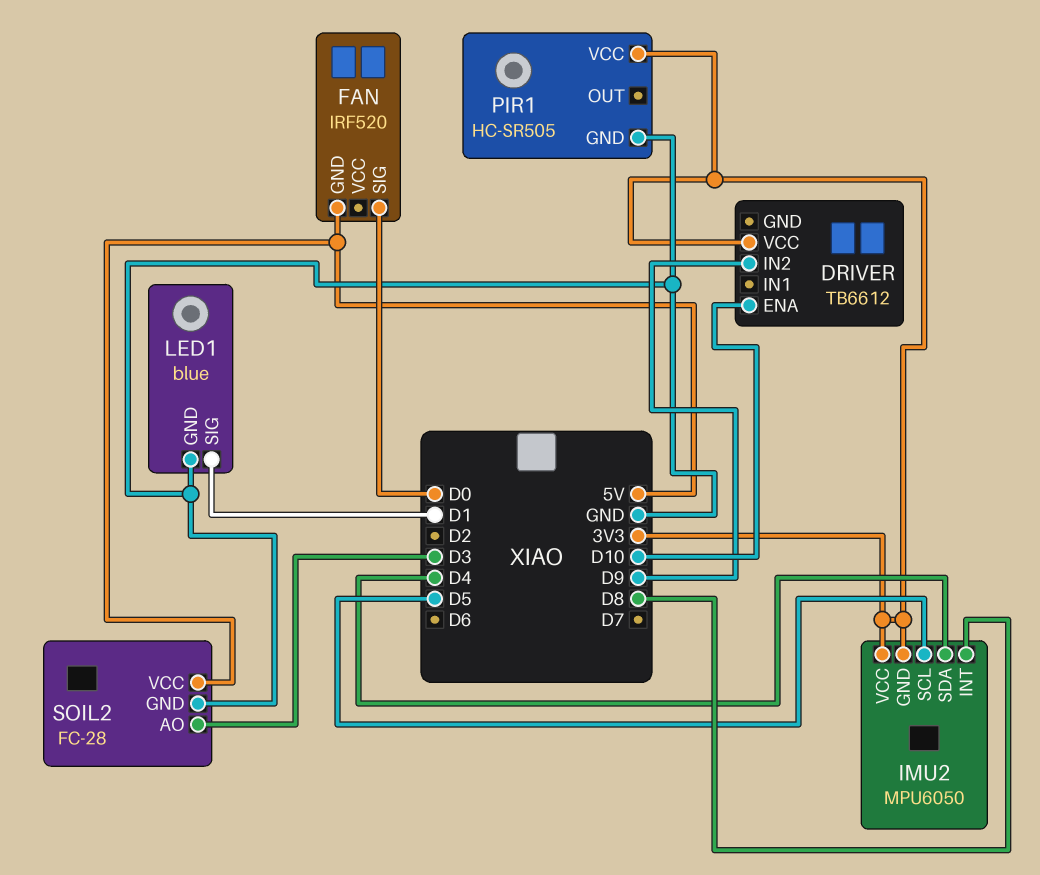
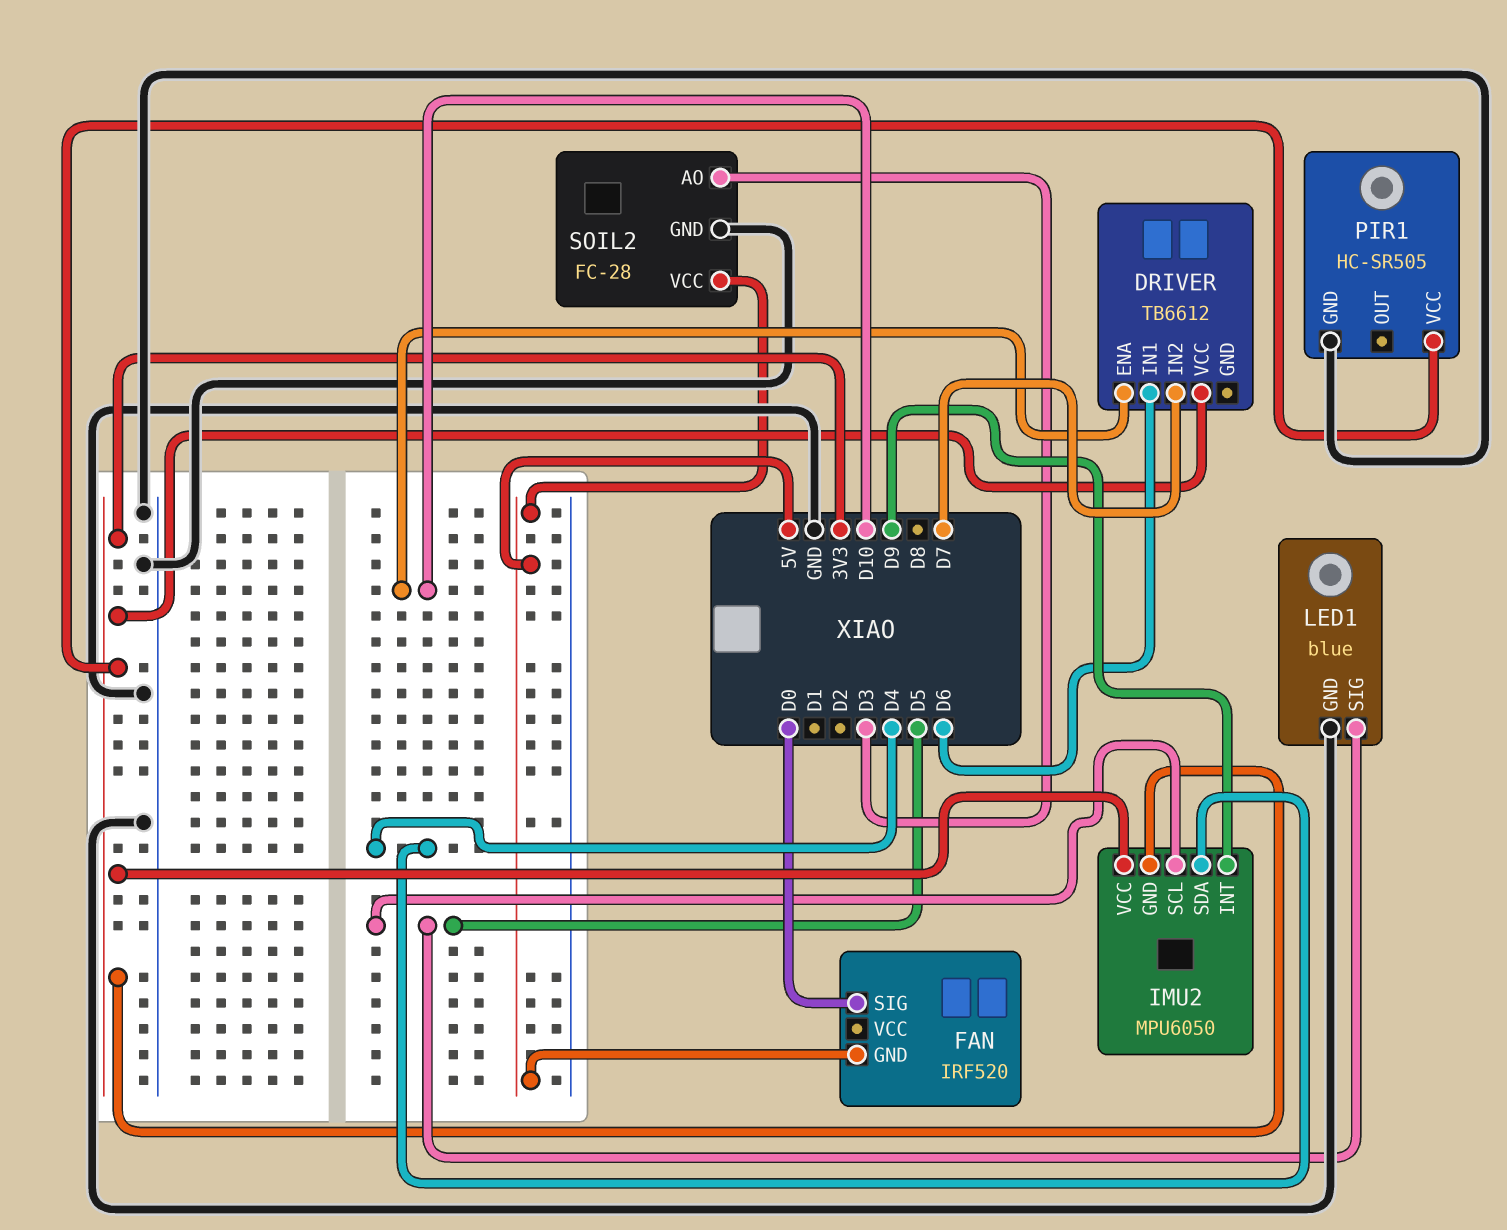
DRIVER pin IN1: none -> D6
DRIVER pin IN2: D9 -> D7
IMU2 pin INT: D8 -> D9
LED1 pin SIG: D1 -> D5

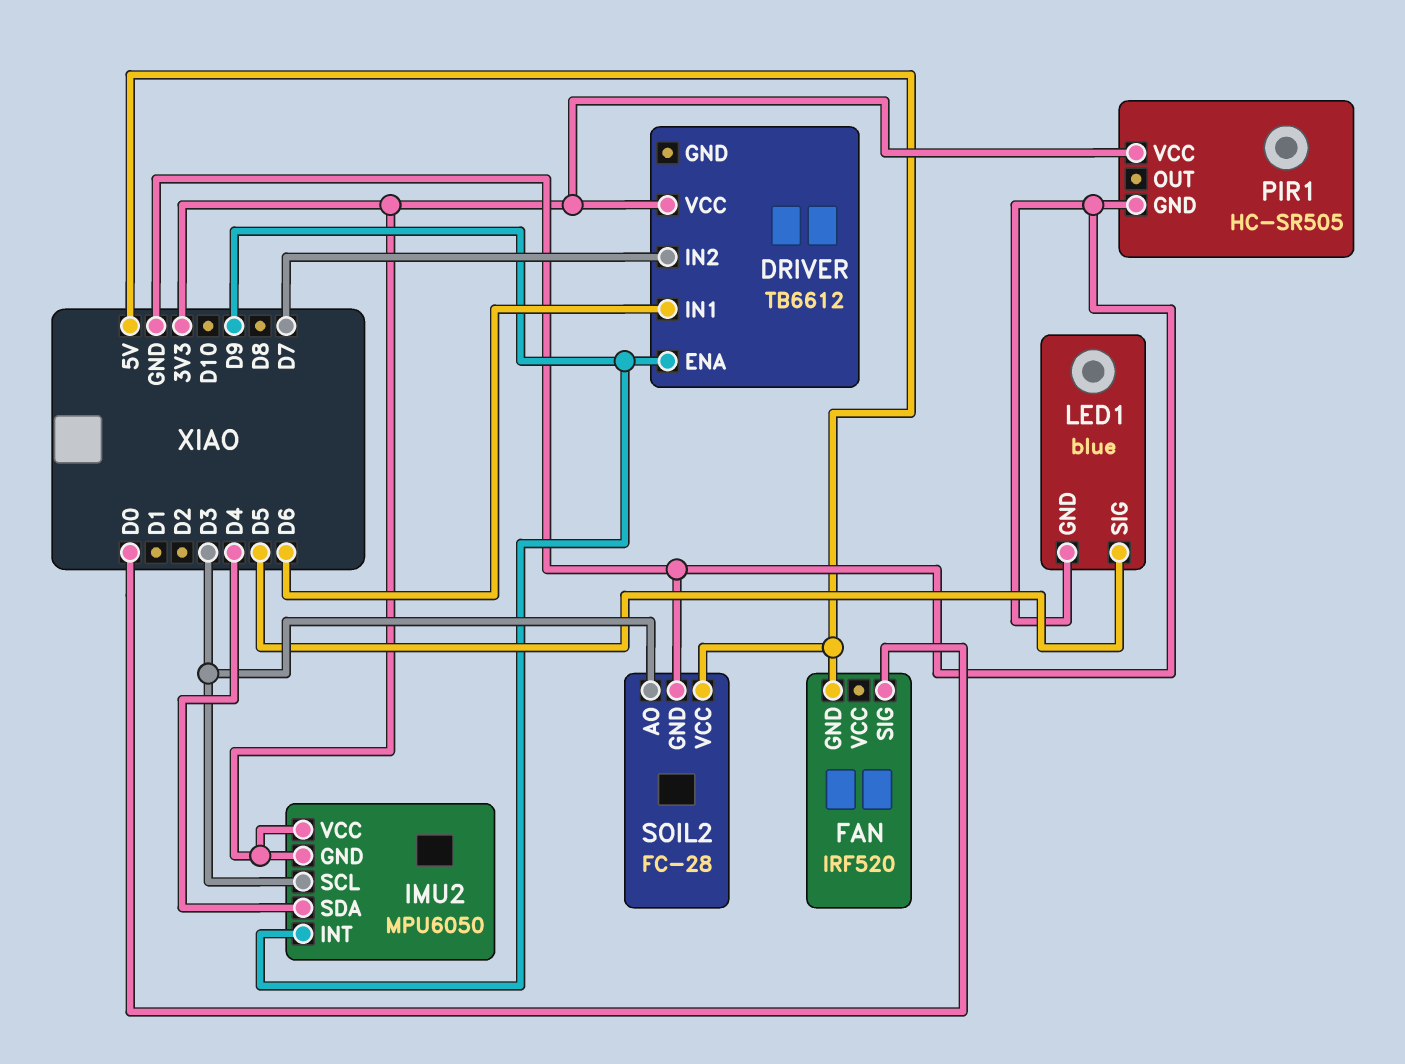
DRIVER pin ENA: D10 -> D9
IMU2 pin SCL: D5 -> D3

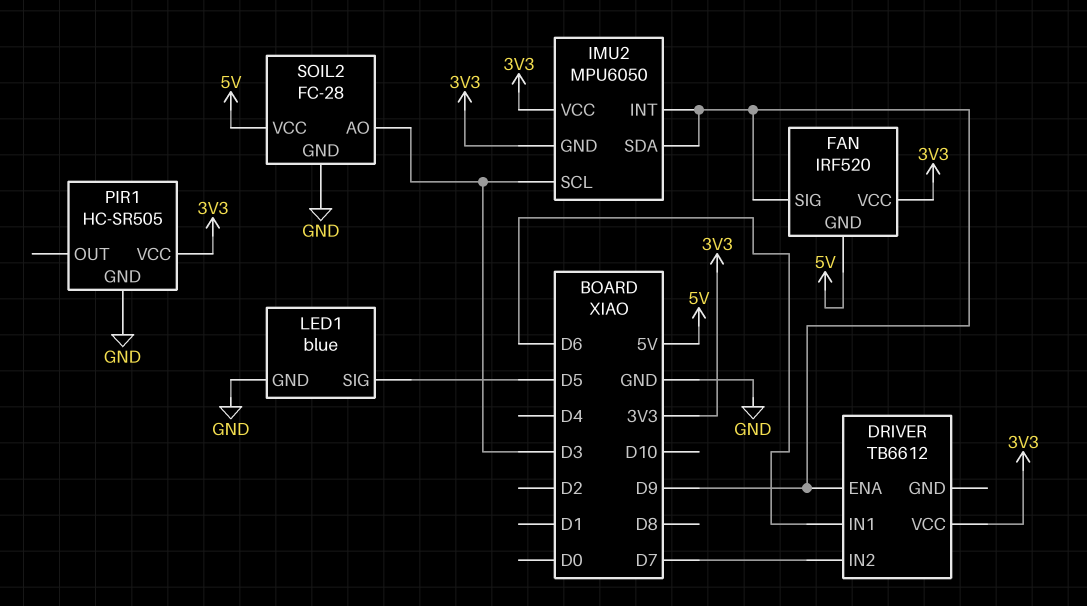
FAN pin SIG: D0 -> D9
FAN pin VCC: none -> 3V3
IMU2 pin SDA: D4 -> D9

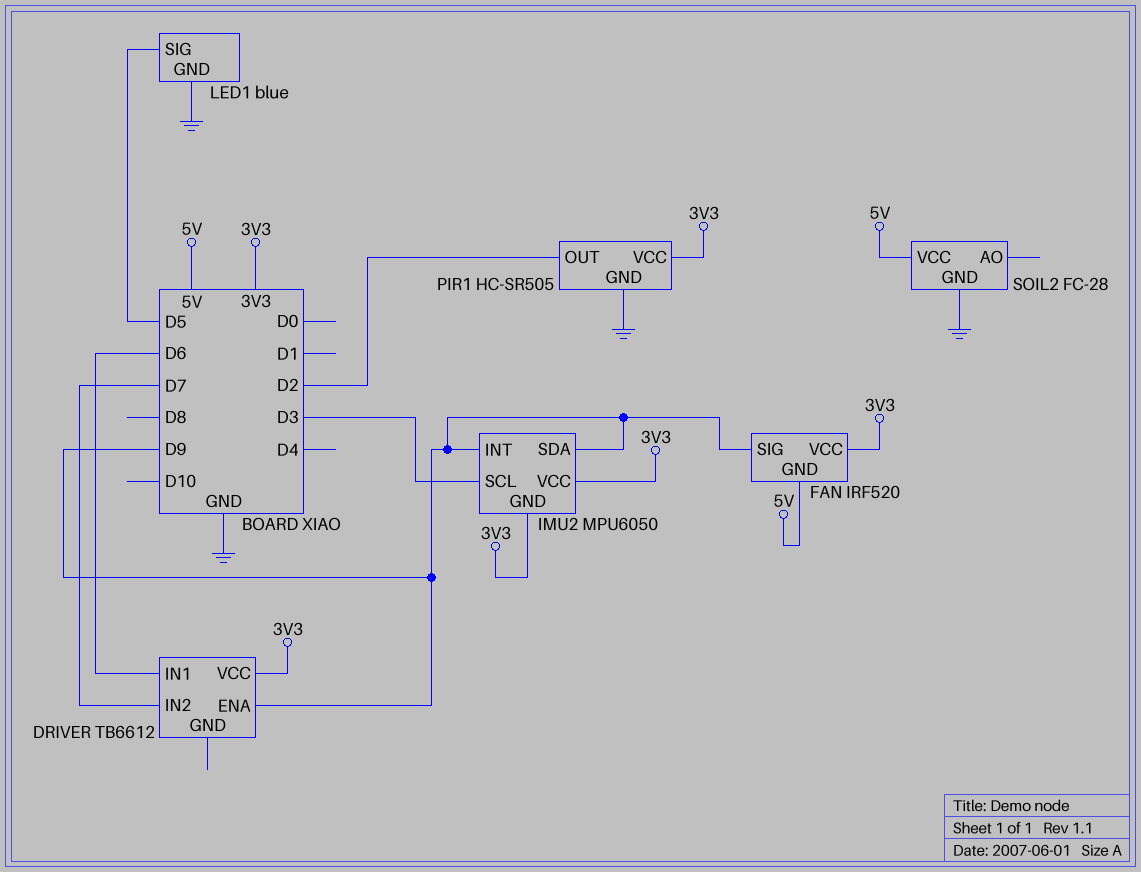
PIR1 pin OUT: none -> D2
SOIL2 pin AO: D3 -> none

